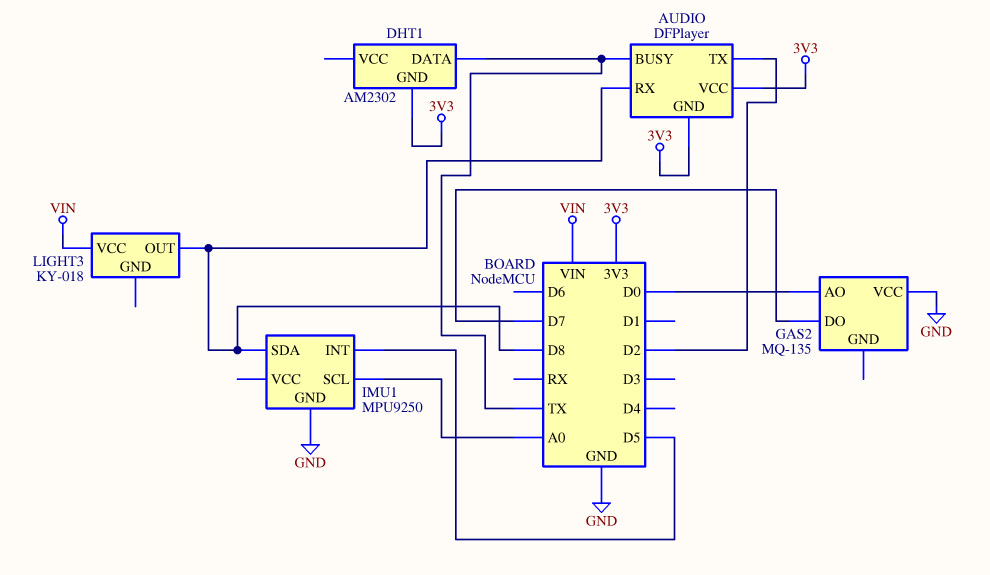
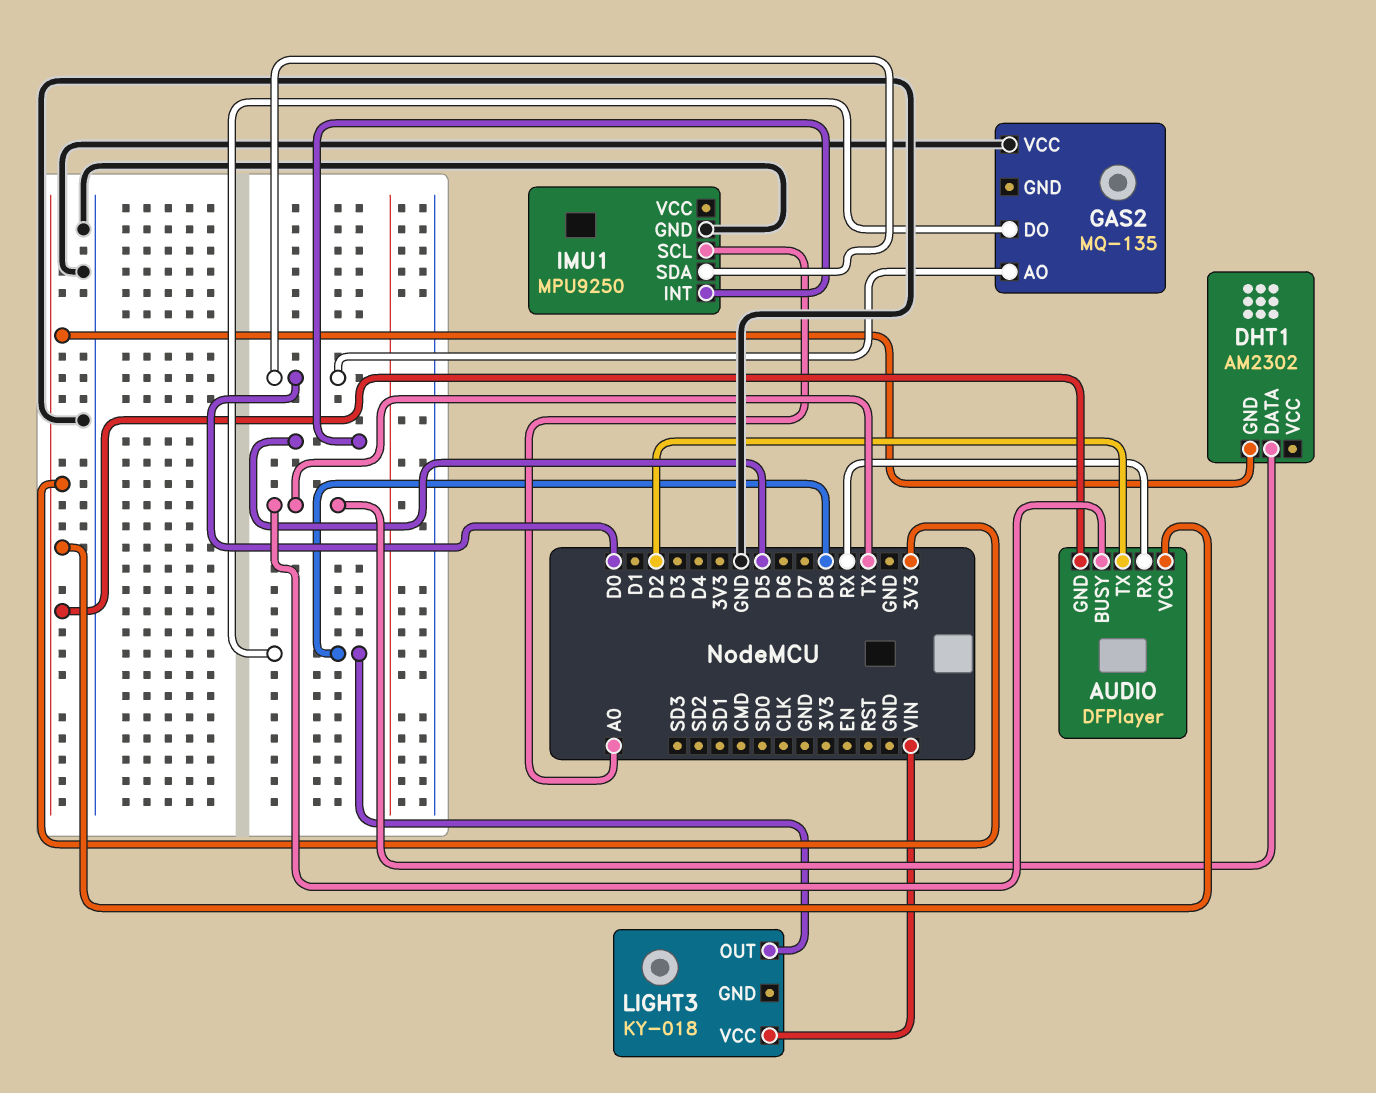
AUDIO pin RX: D8 -> RX
GAS2 pin DO: D7 -> D8
IMU1 pin SDA: D8 -> D0

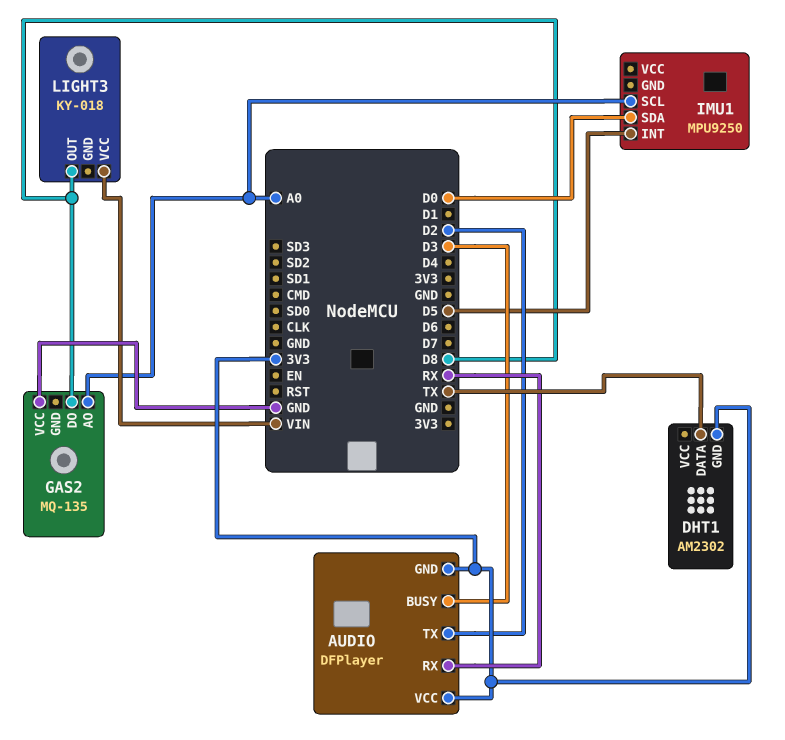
AUDIO pin BUSY: TX -> D3
GAS2 pin AO: D0 -> A0
IMU1 pin GND: GND -> none

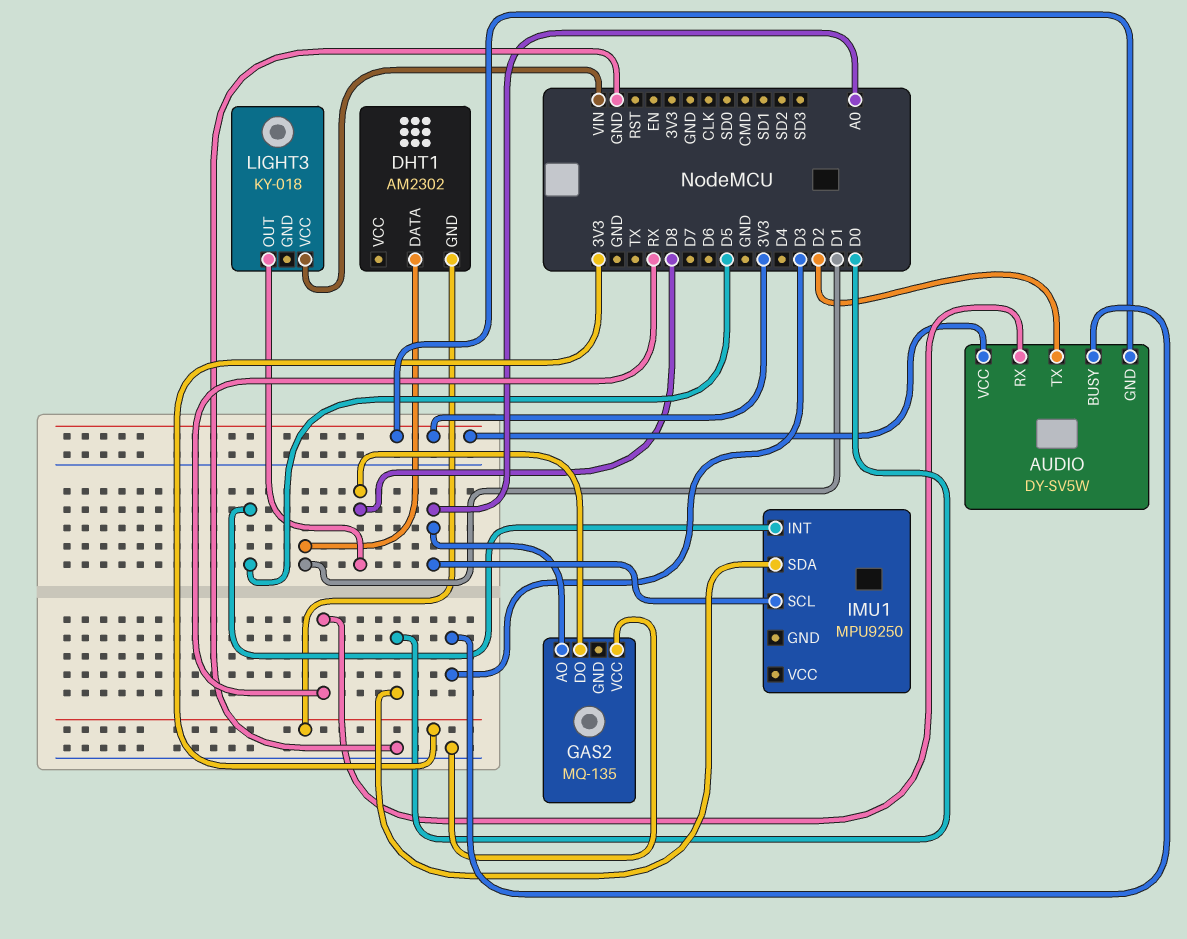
AUDIO: DFPlayer -> DY-SV5W
DHT1 pin DATA: TX -> D1

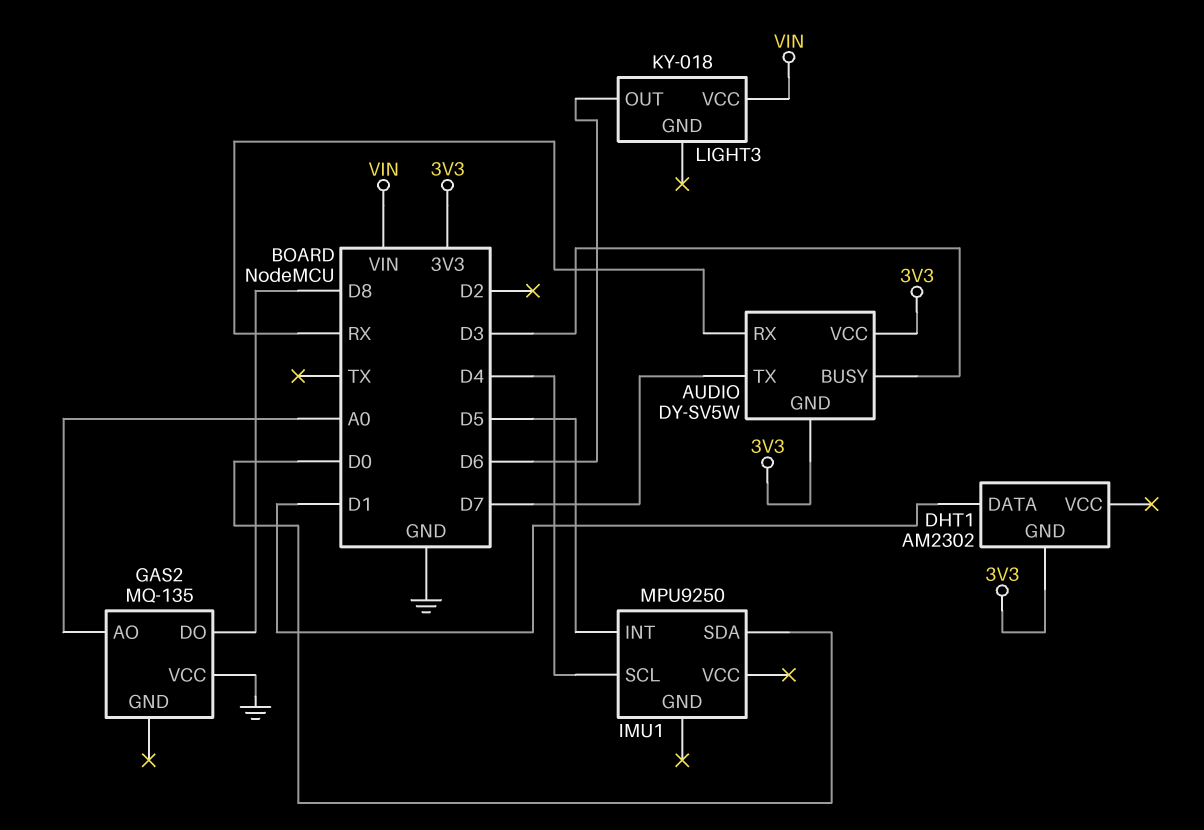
AUDIO pin TX: D2 -> D7
IMU1 pin SCL: A0 -> D4
LIGHT3 pin OUT: D8 -> D6

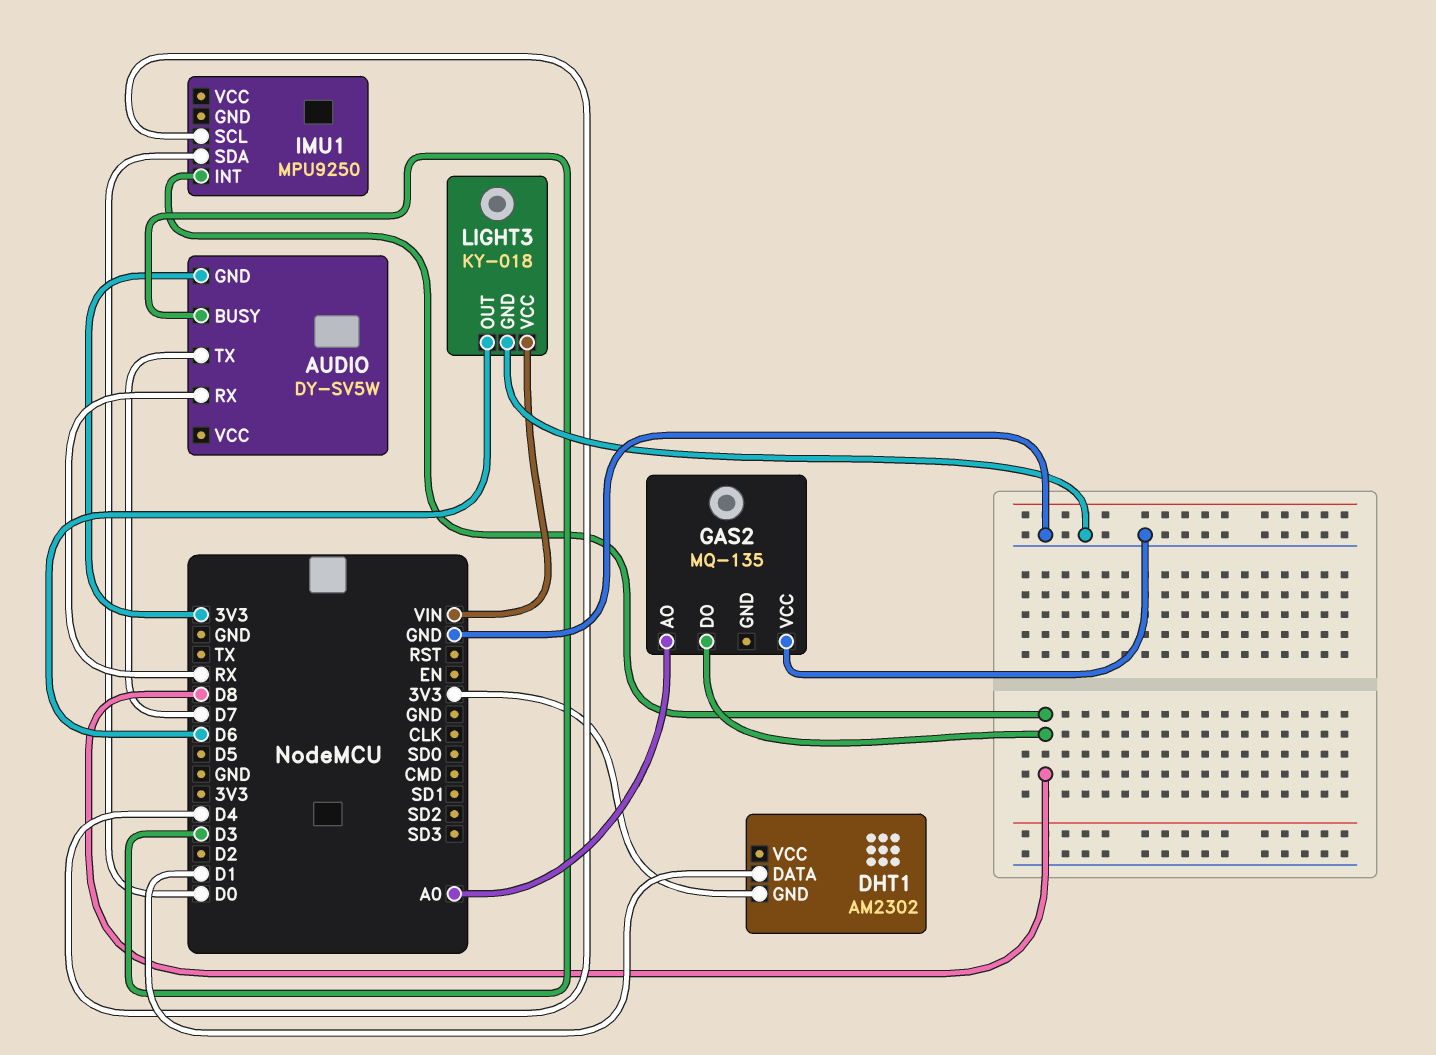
AUDIO pin VCC: 3V3 -> none
IMU1 pin INT: D5 -> D8
LIGHT3 pin GND: none -> GND

